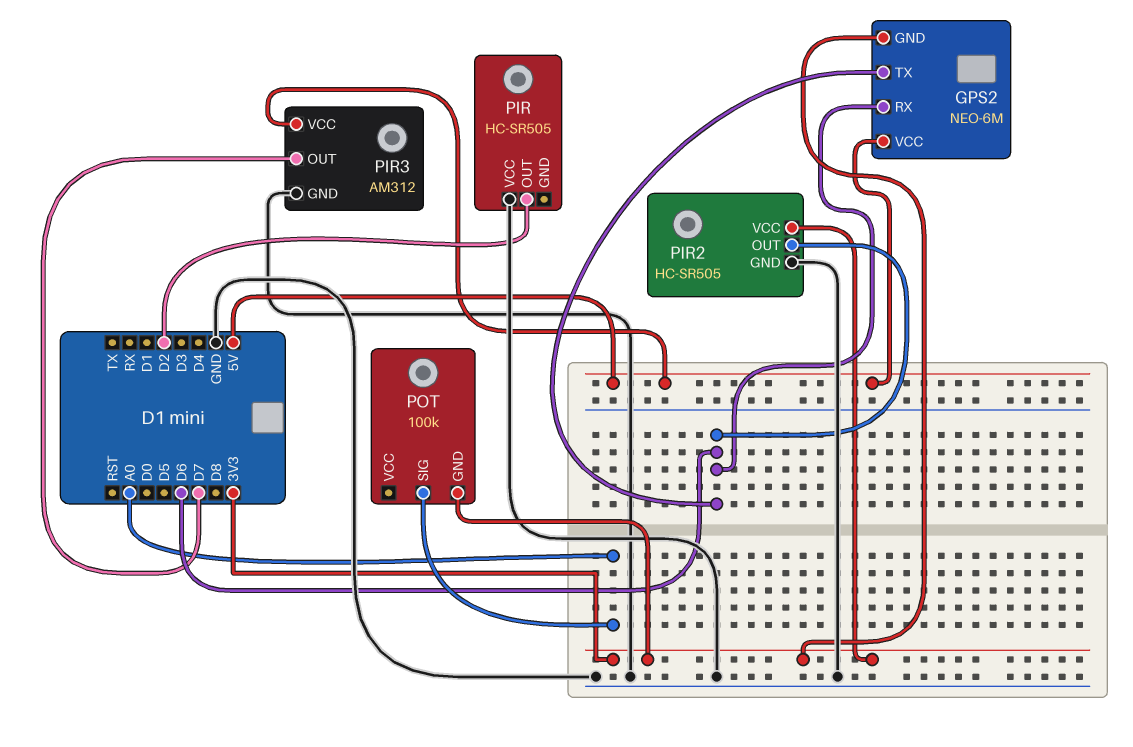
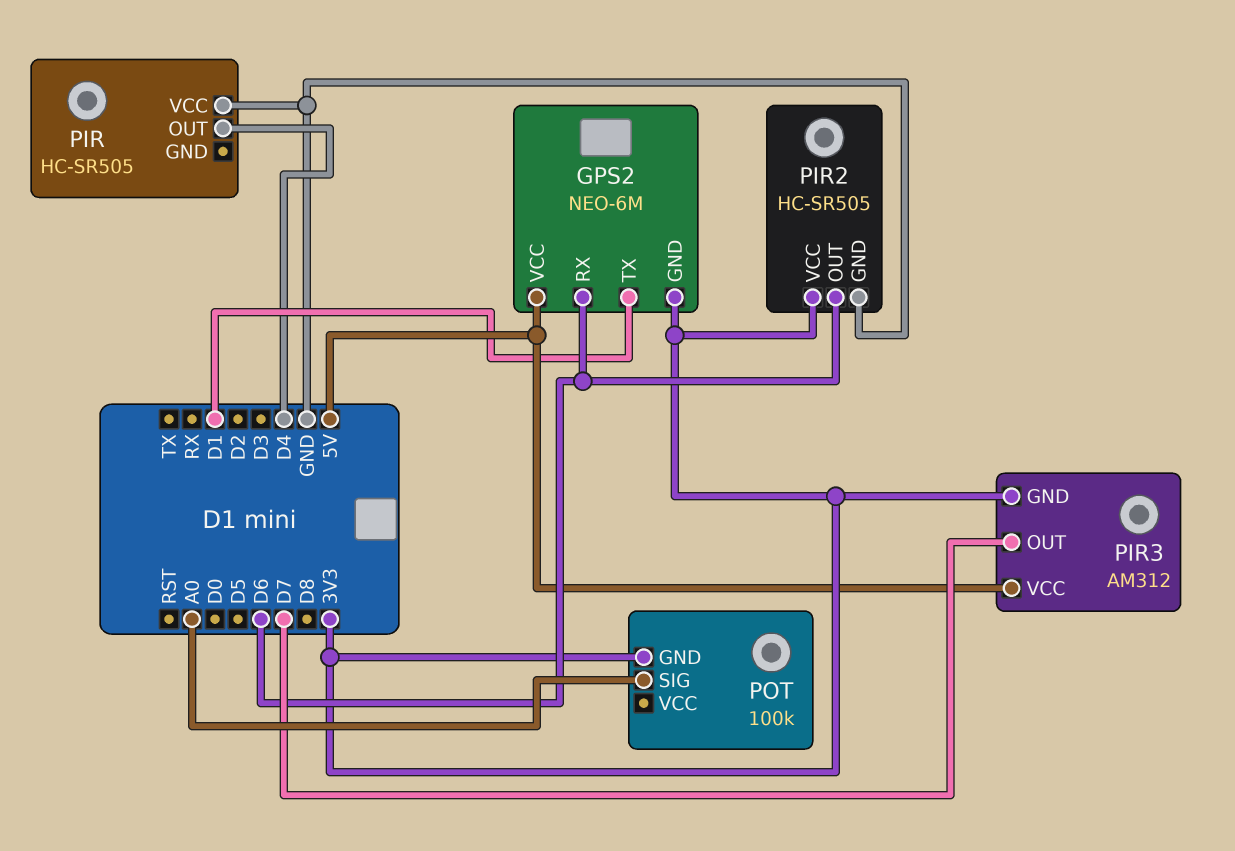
GPS2 pin TX: D6 -> D1
PIR pin OUT: D2 -> D4
PIR3 pin GND: GND -> 3V3

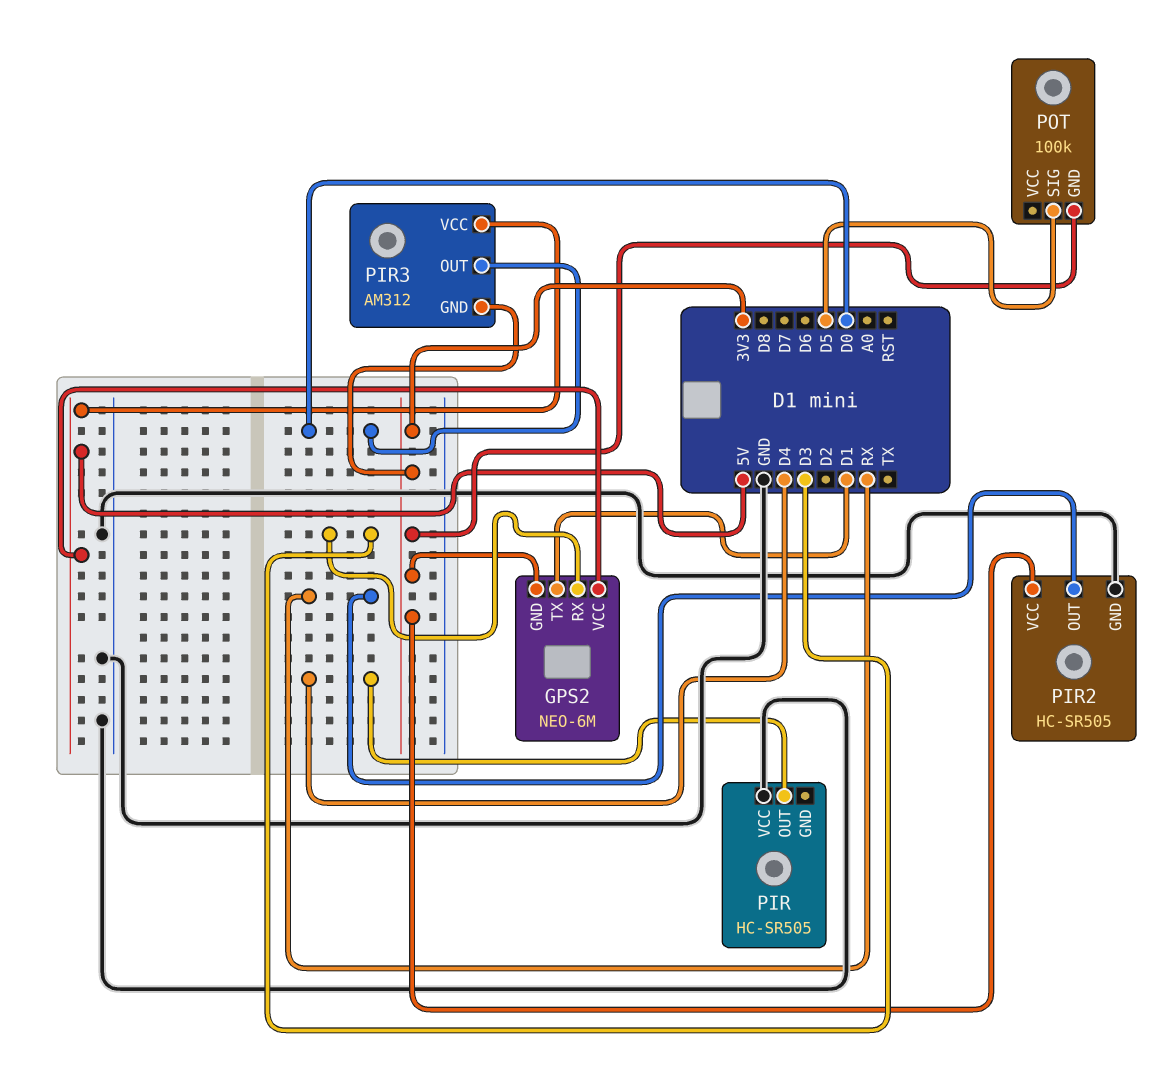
GPS2 pin RX: D6 -> D3
PIR2 pin OUT: D6 -> RX
PIR3 pin OUT: D7 -> D0
POT pin SIG: A0 -> D5

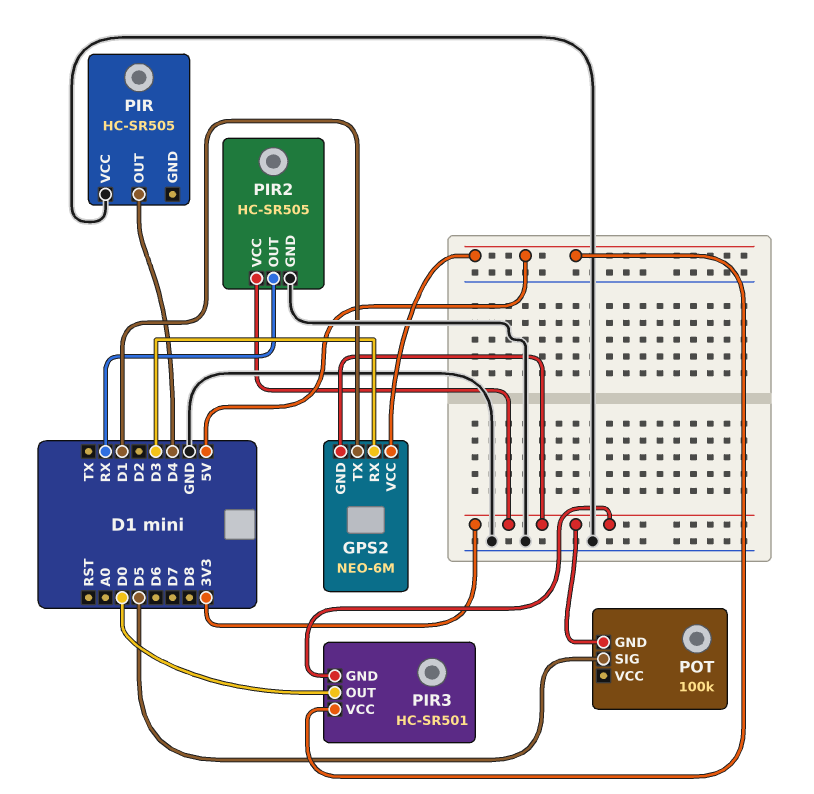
PIR3: AM312 -> HC-SR501

